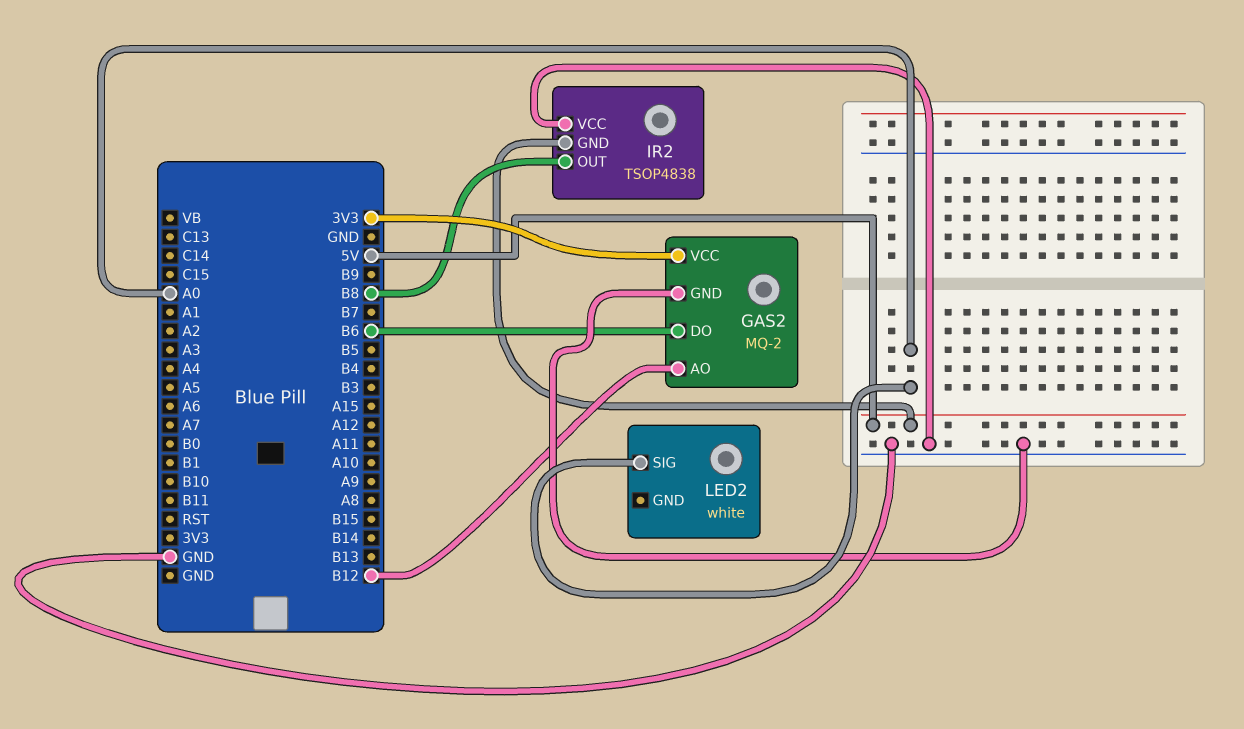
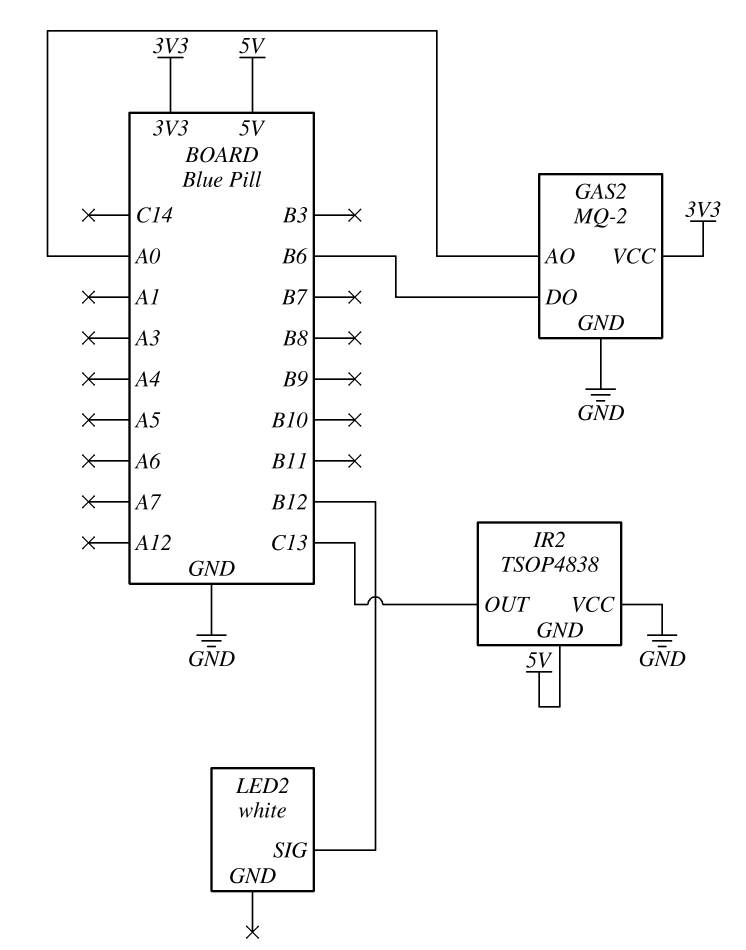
GAS2 pin AO: B12 -> A0
IR2 pin OUT: B8 -> C13
LED2 pin SIG: A0 -> B12

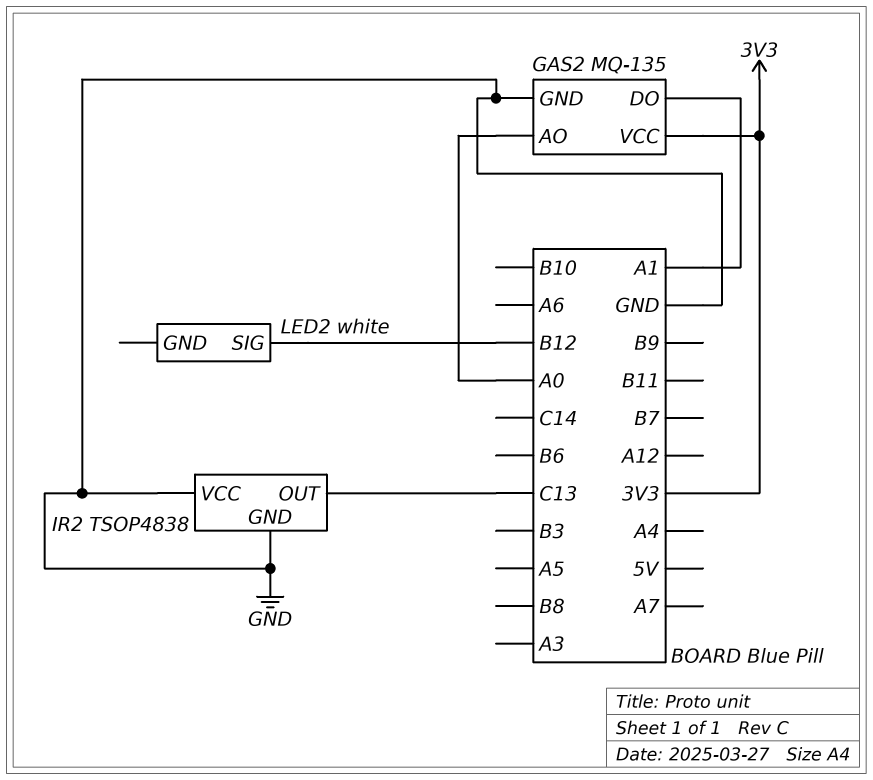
GAS2: MQ-2 -> MQ-135
GAS2 pin DO: B6 -> A1
IR2 pin GND: 5V -> GND

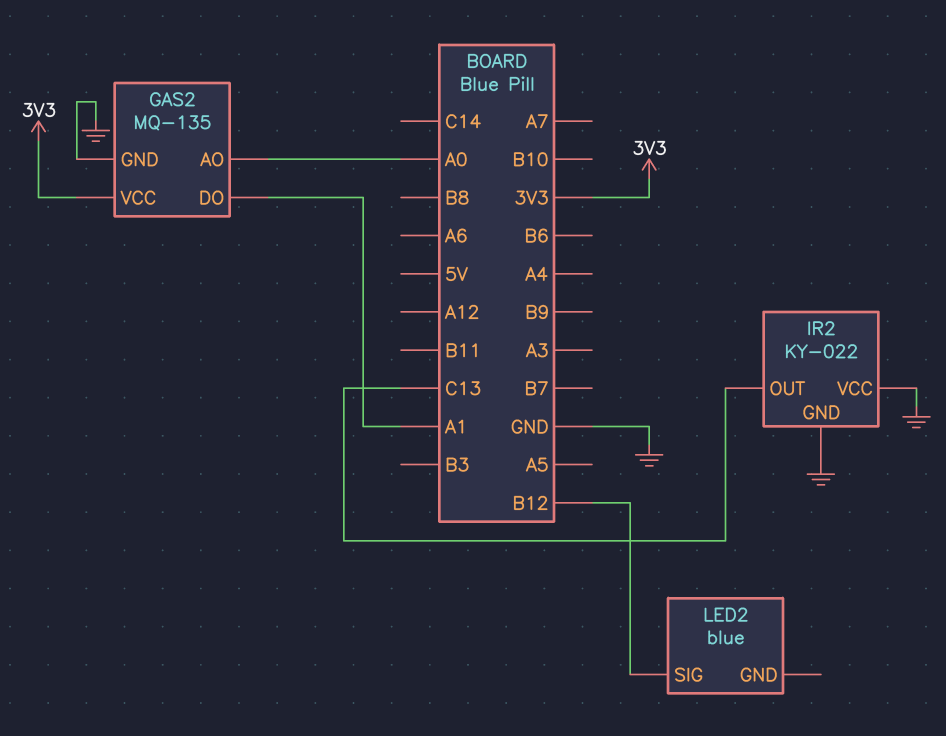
IR2: TSOP4838 -> KY-022
LED2: white -> blue

